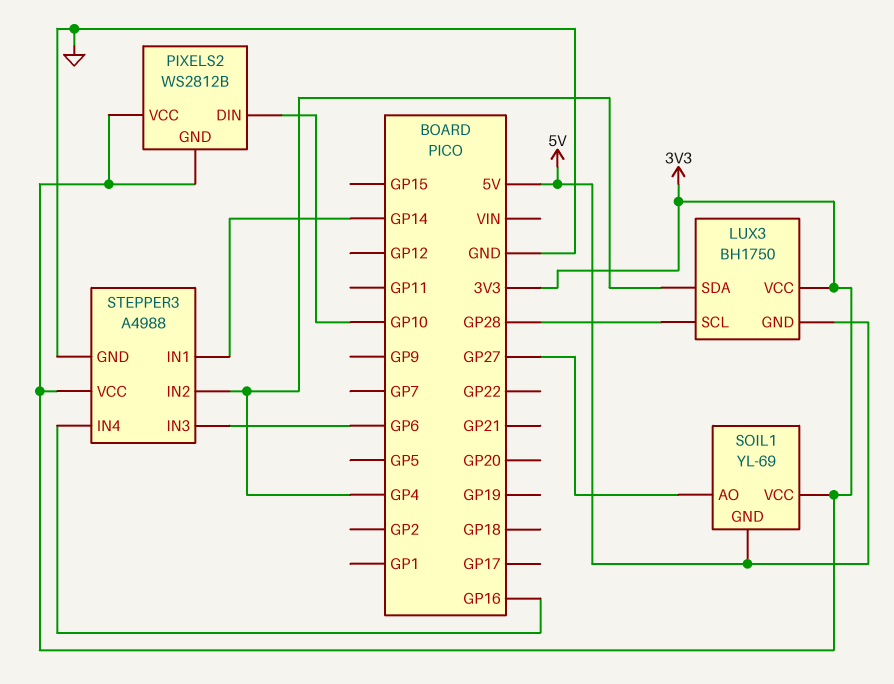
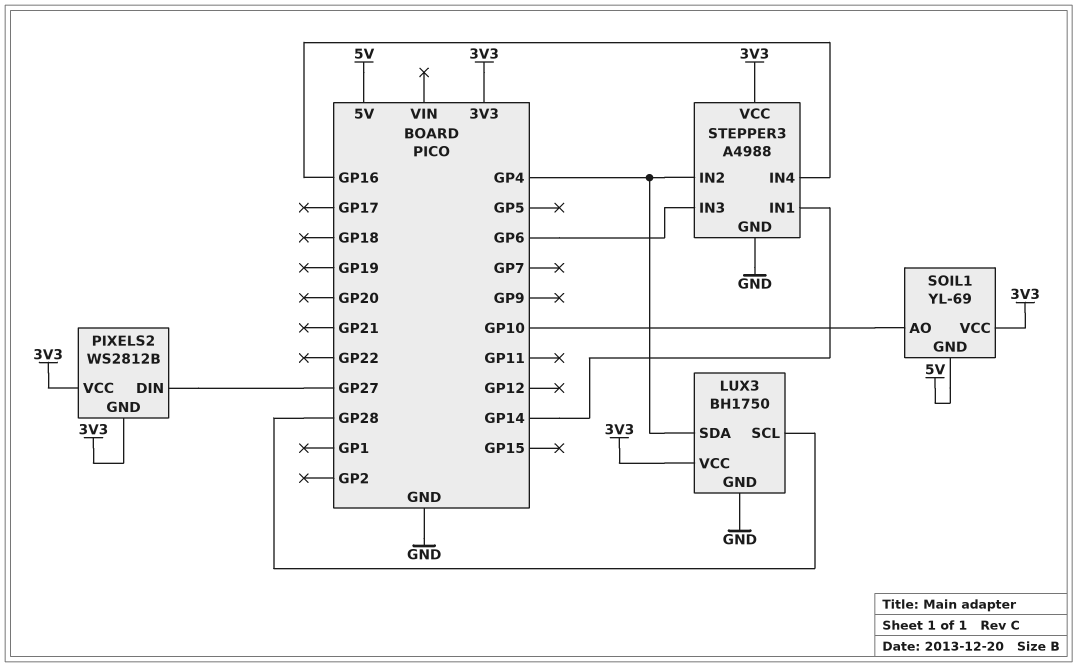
LUX3 pin GND: 5V -> GND
PIXELS2 pin DIN: GP10 -> GP27
SOIL1 pin AO: GP27 -> GP10

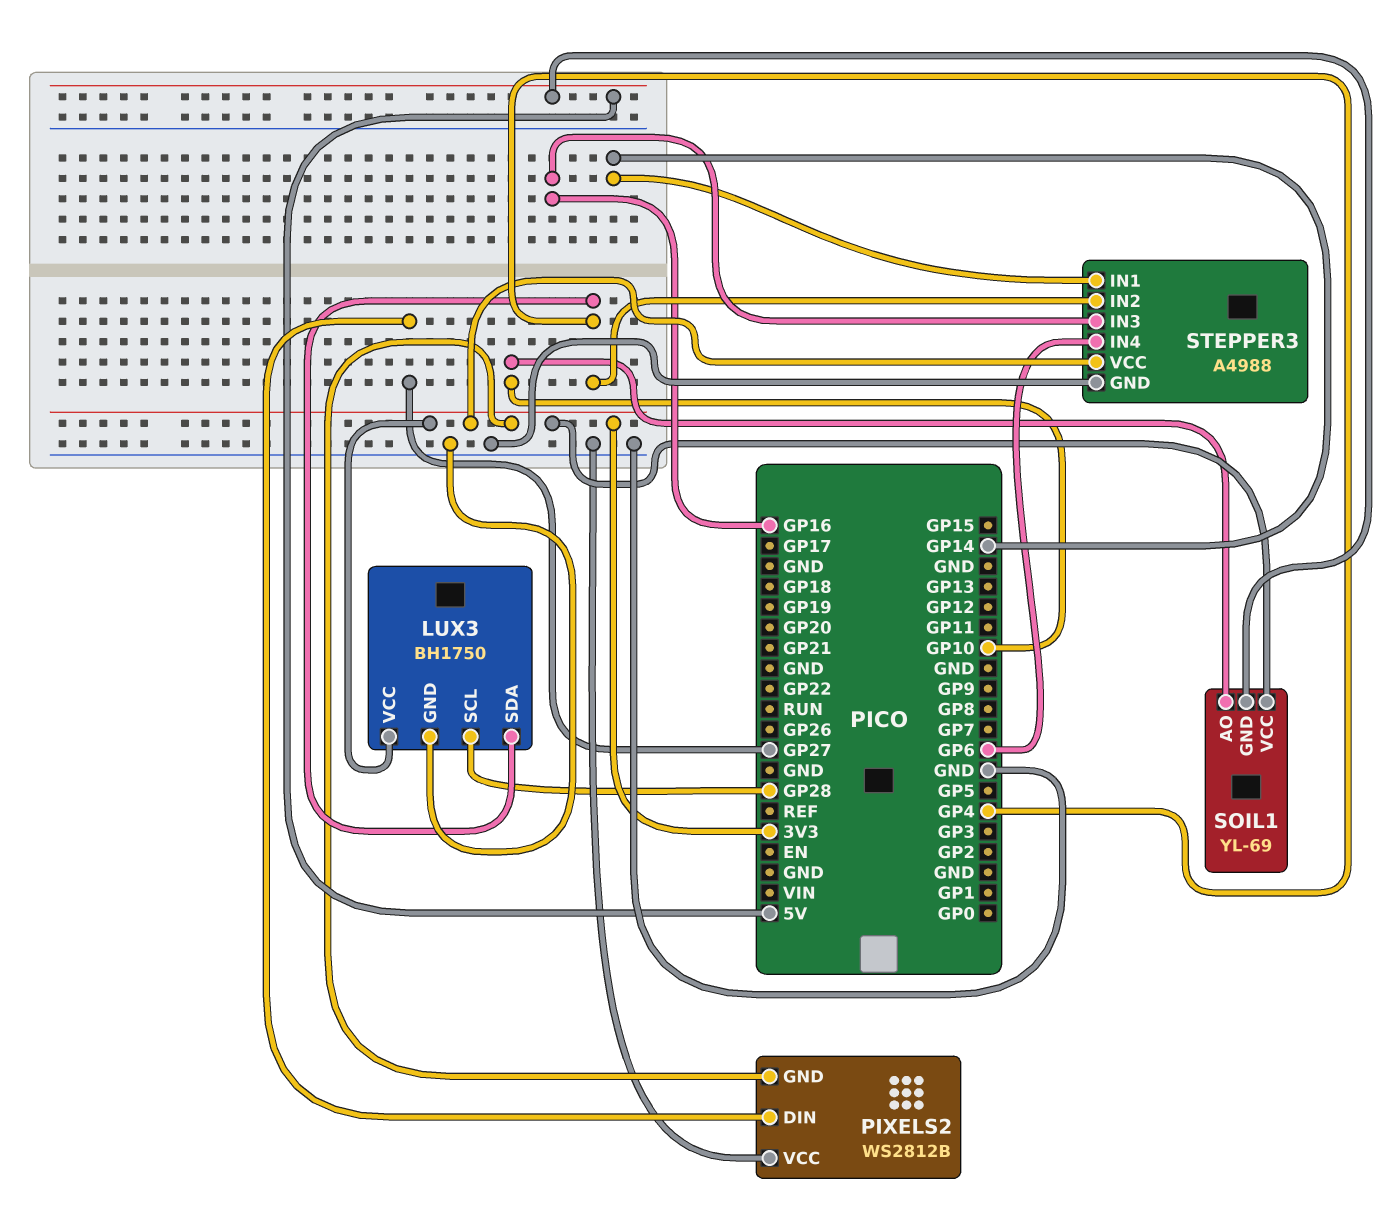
PIXELS2 pin VCC: 3V3 -> GND
STEPPER3 pin IN3: GP6 -> GP16
STEPPER3 pin IN4: GP16 -> GP6

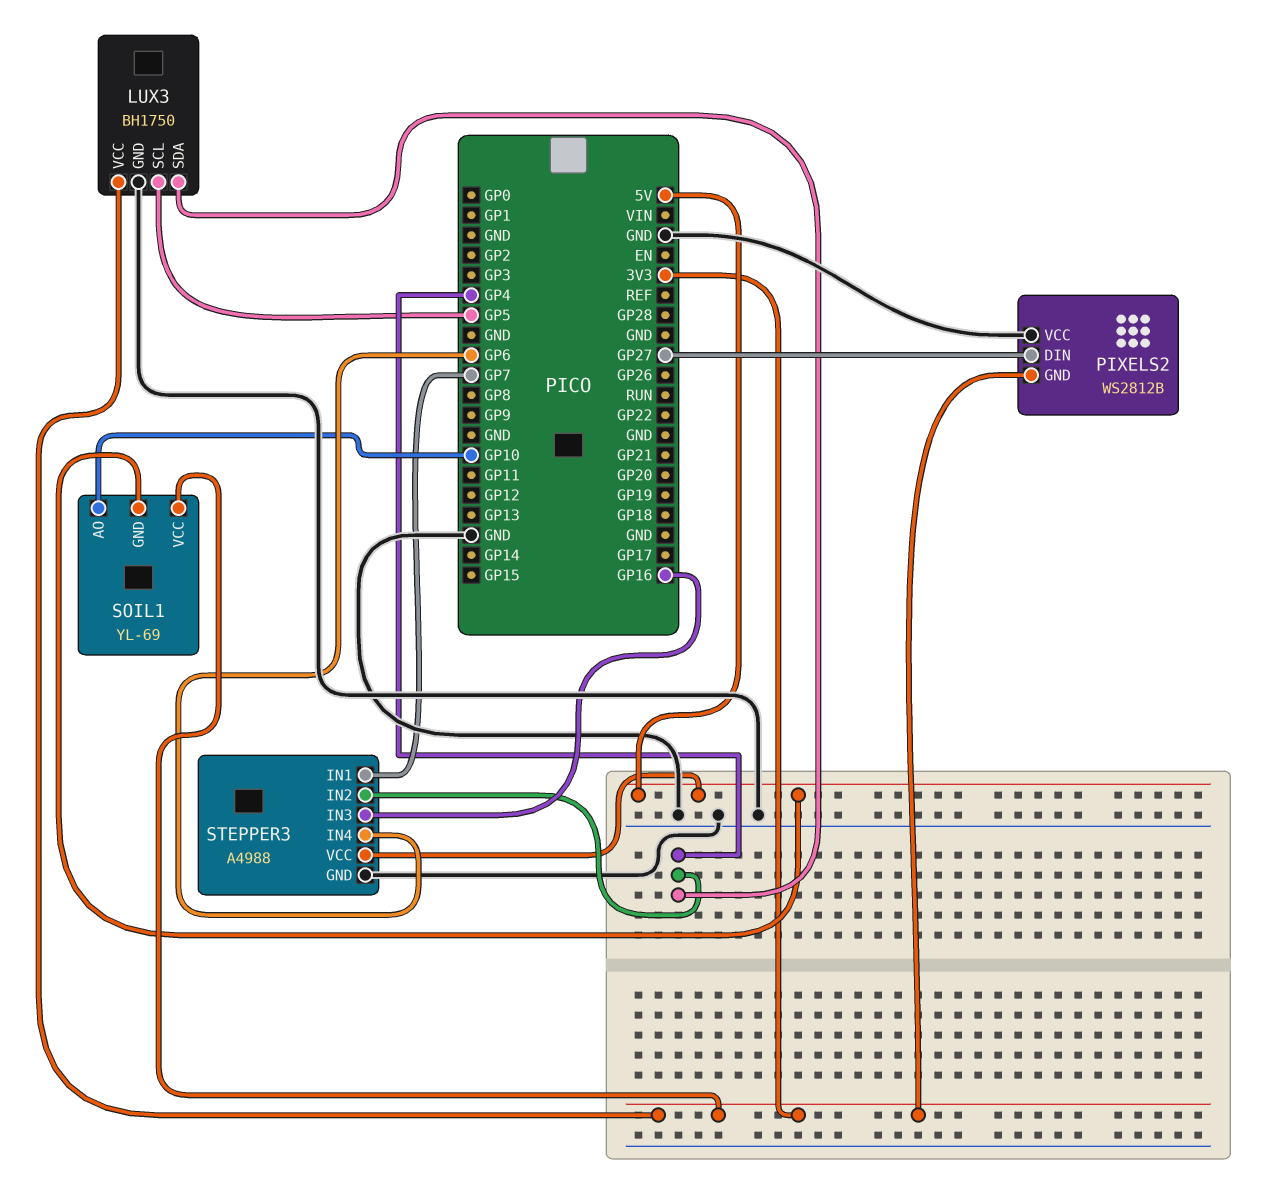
LUX3 pin SCL: GP28 -> GP5
STEPPER3 pin IN1: GP14 -> GP7
STEPPER3 pin VCC: 3V3 -> 5V

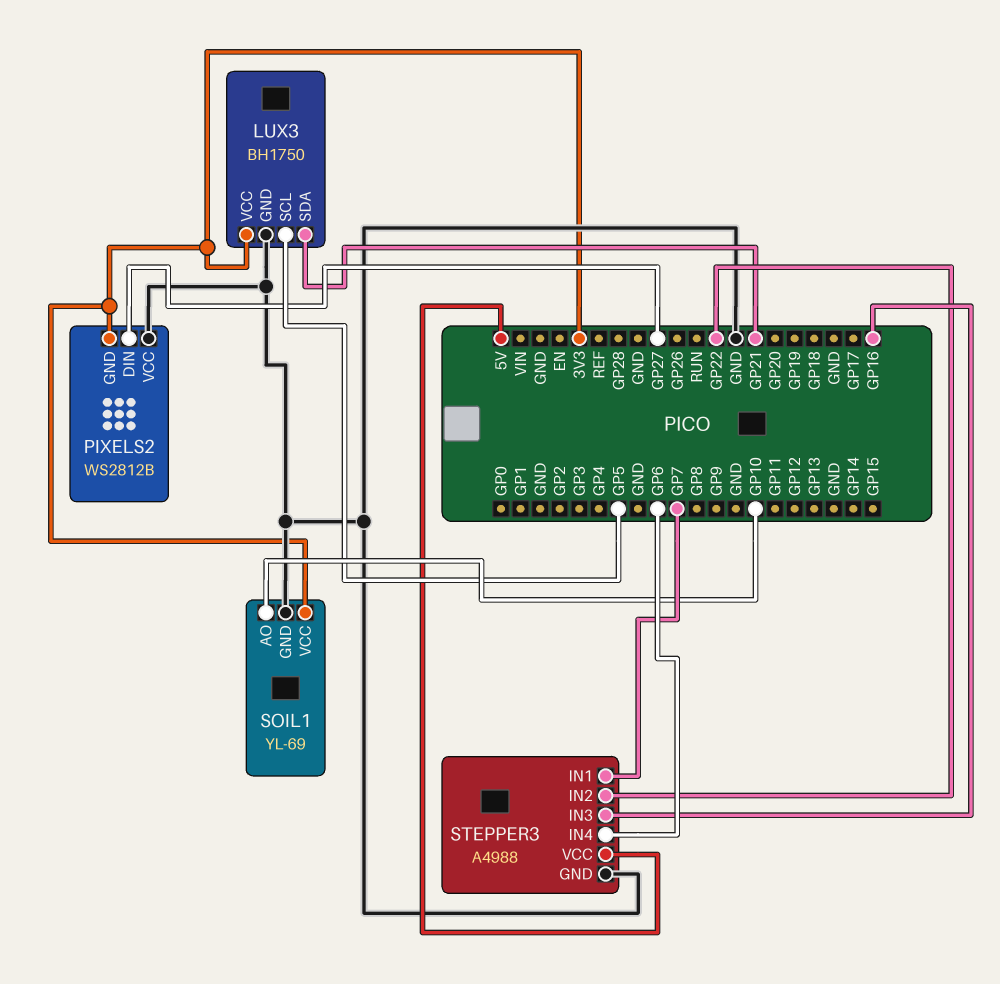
LUX3 pin SDA: GP4 -> GP21
SOIL1 pin GND: 5V -> GND
STEPPER3 pin IN2: GP4 -> GP22

